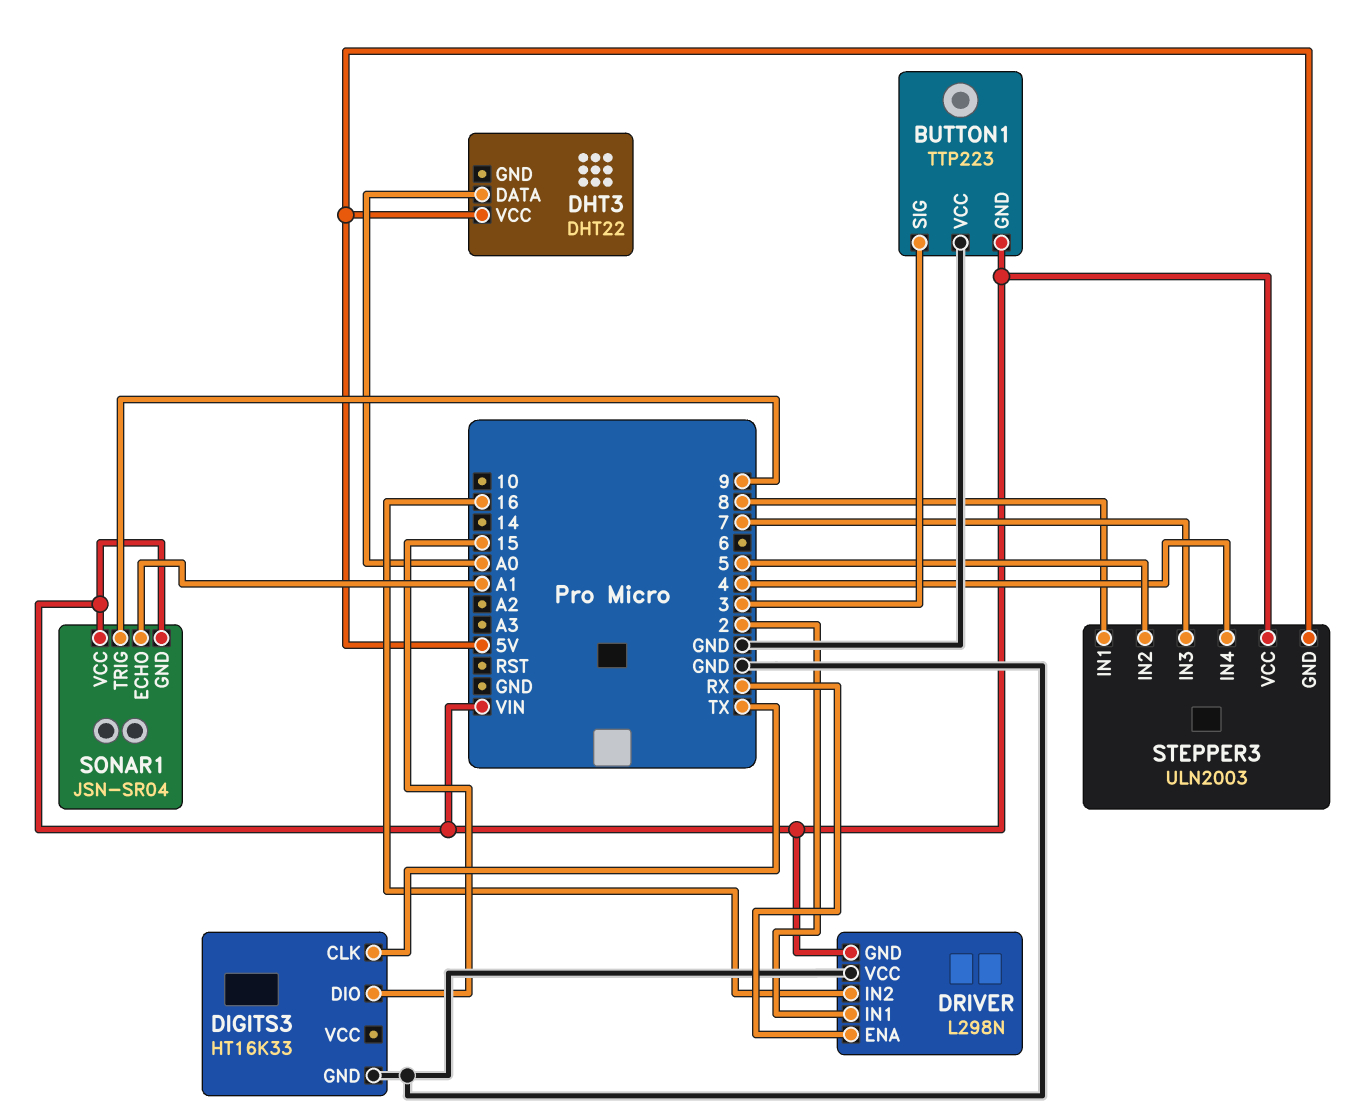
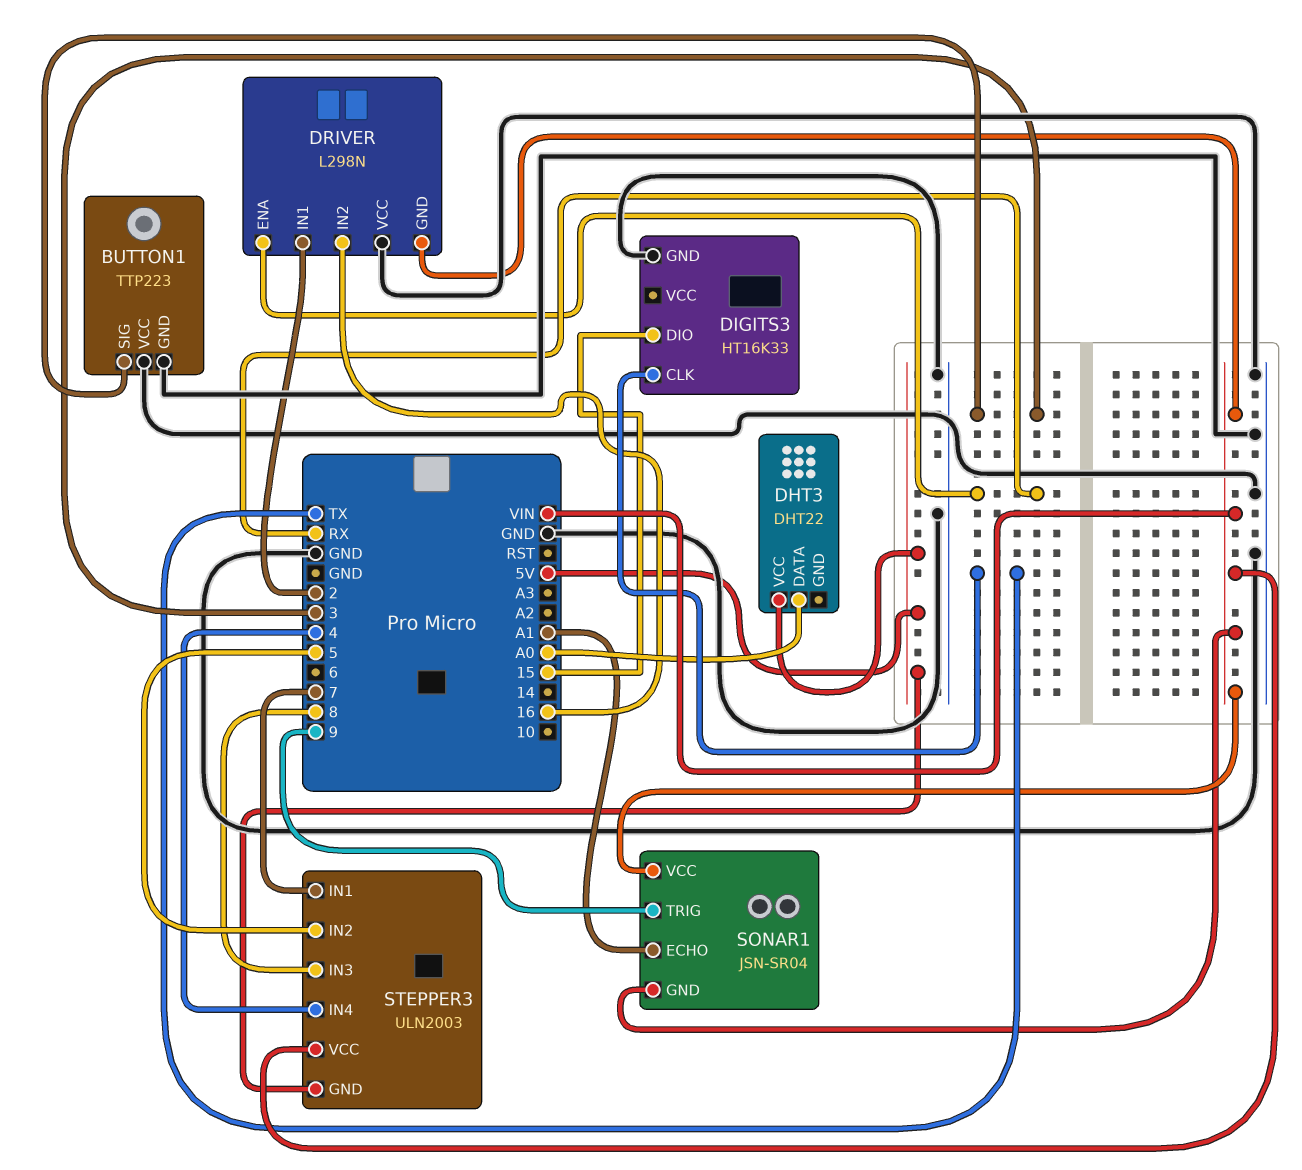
BUTTON1 pin GND: VIN -> GND
STEPPER3 pin IN1: 8 -> 7
STEPPER3 pin IN3: 7 -> 8

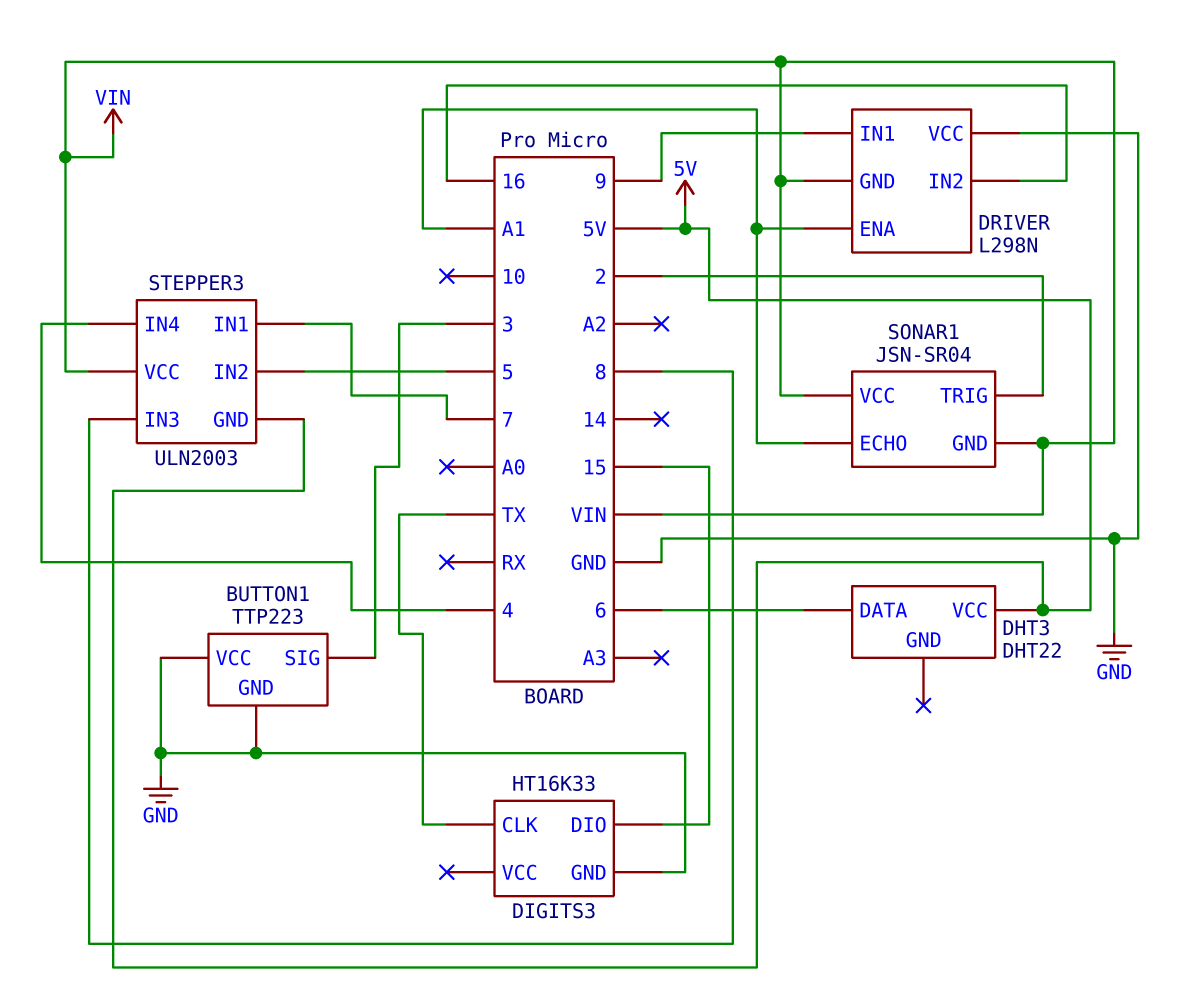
DHT3 pin DATA: A0 -> 6
DRIVER pin ENA: RX -> A1
DRIVER pin IN1: 2 -> 9
SONAR1 pin TRIG: 9 -> 2

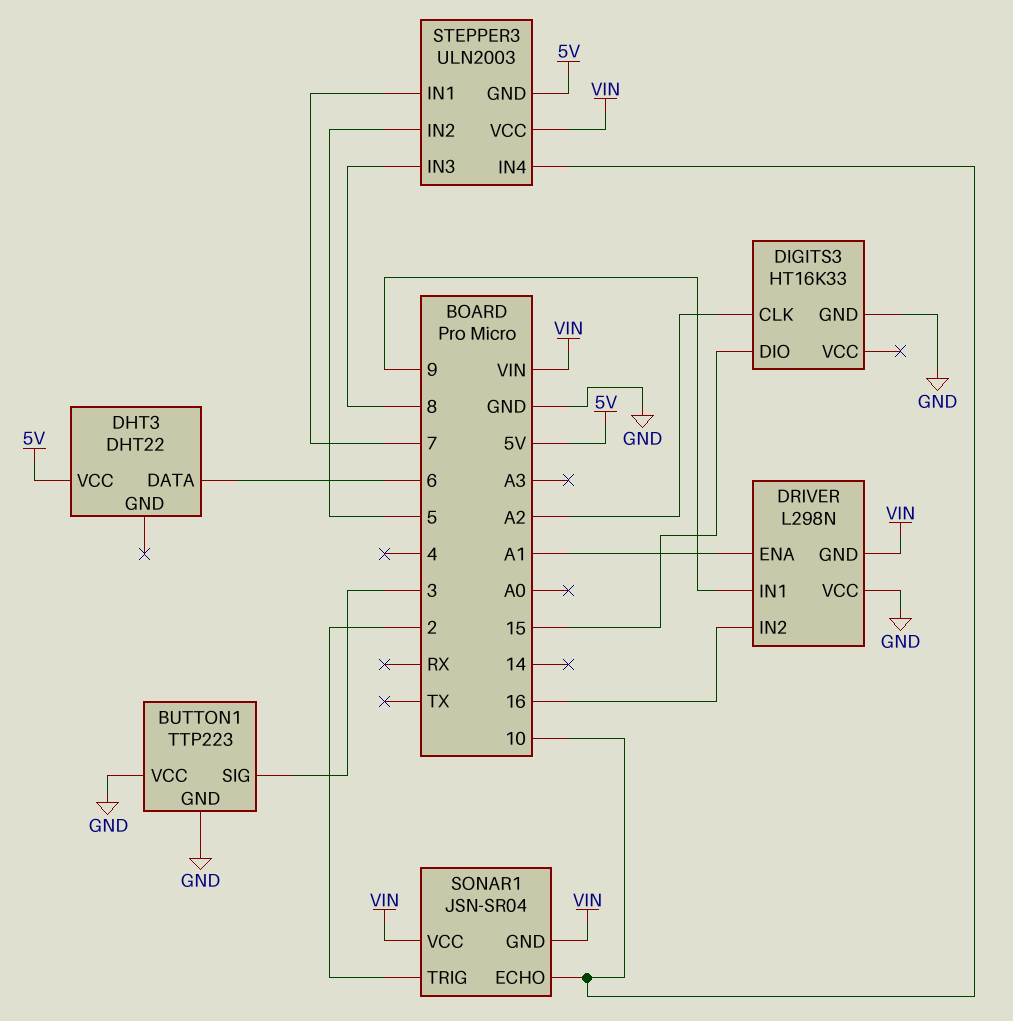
DIGITS3 pin CLK: TX -> A2
SONAR1 pin ECHO: A1 -> 10
STEPPER3 pin IN4: 4 -> 10

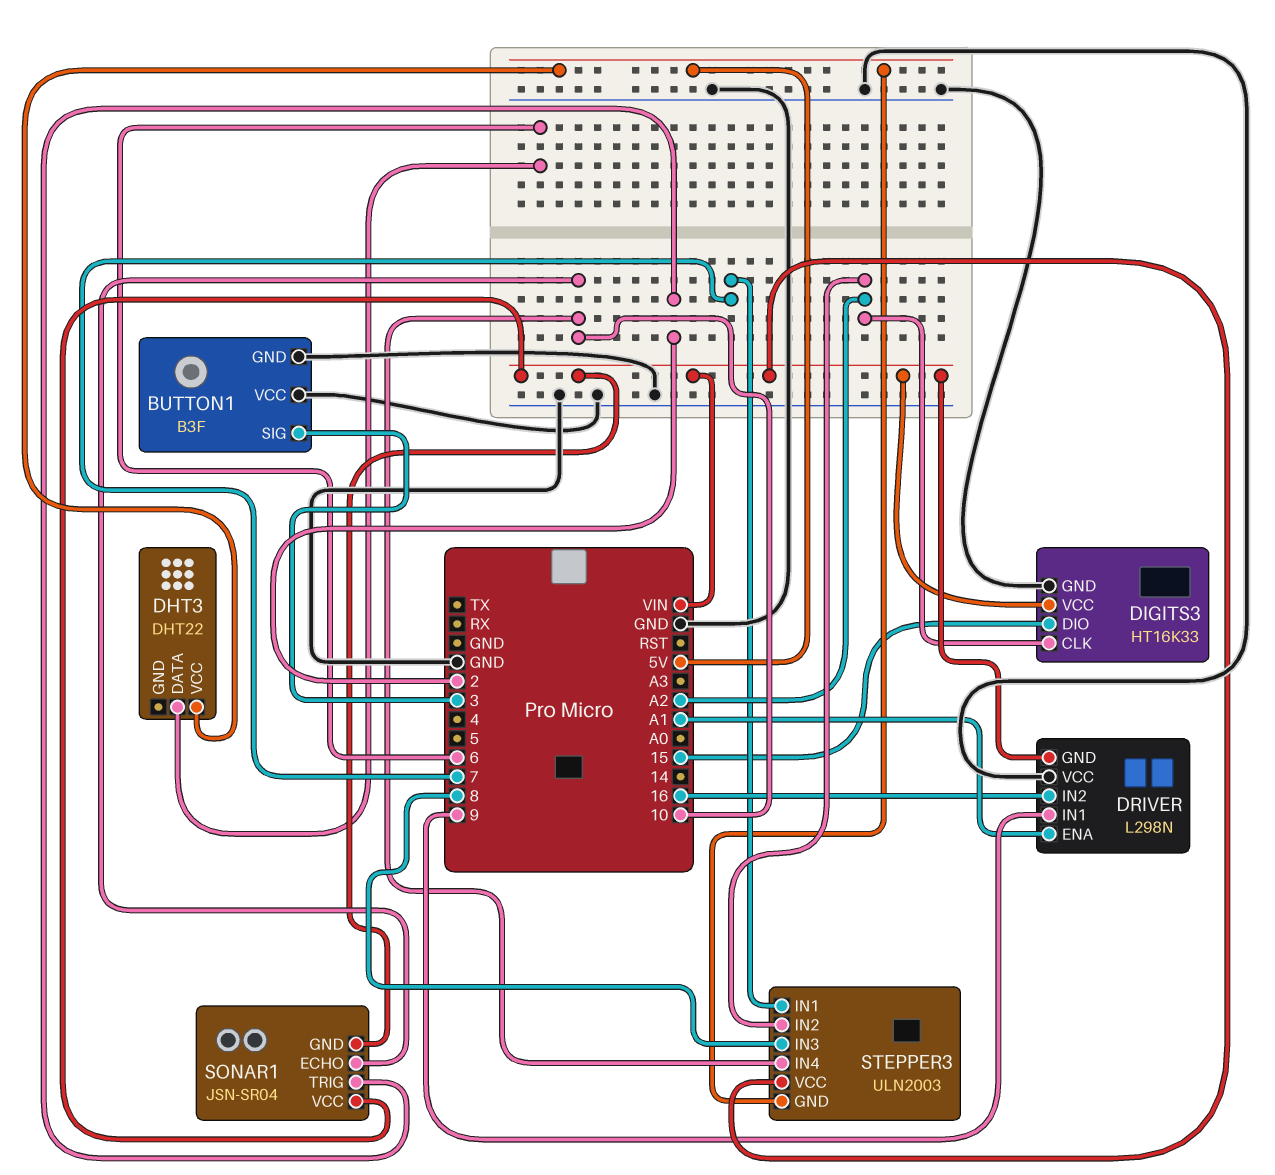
BUTTON1: TTP223 -> B3F
DIGITS3 pin VCC: none -> VIN
STEPPER3 pin IN2: 5 -> A2

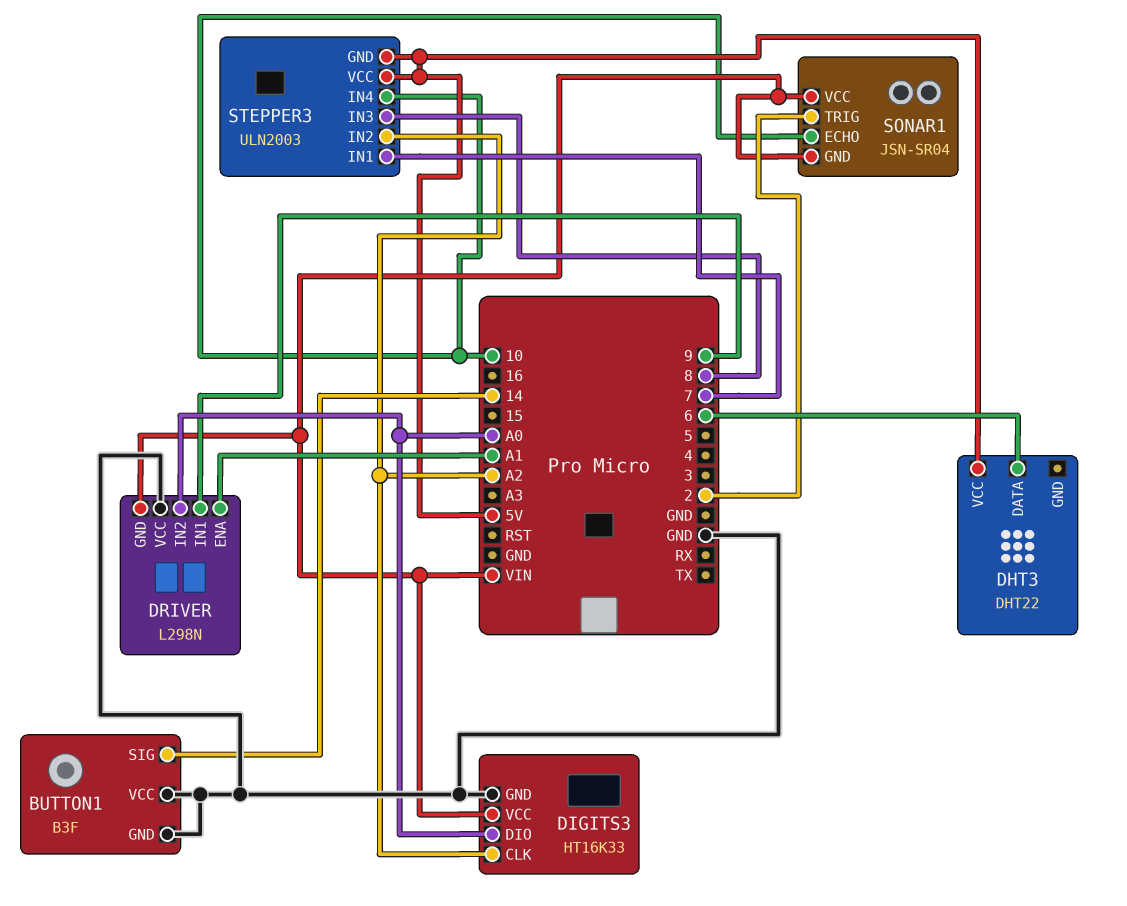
BUTTON1 pin SIG: 3 -> 14
DIGITS3 pin DIO: 15 -> A0
DRIVER pin IN2: 16 -> A0
STEPPER3 pin VCC: VIN -> 5V

